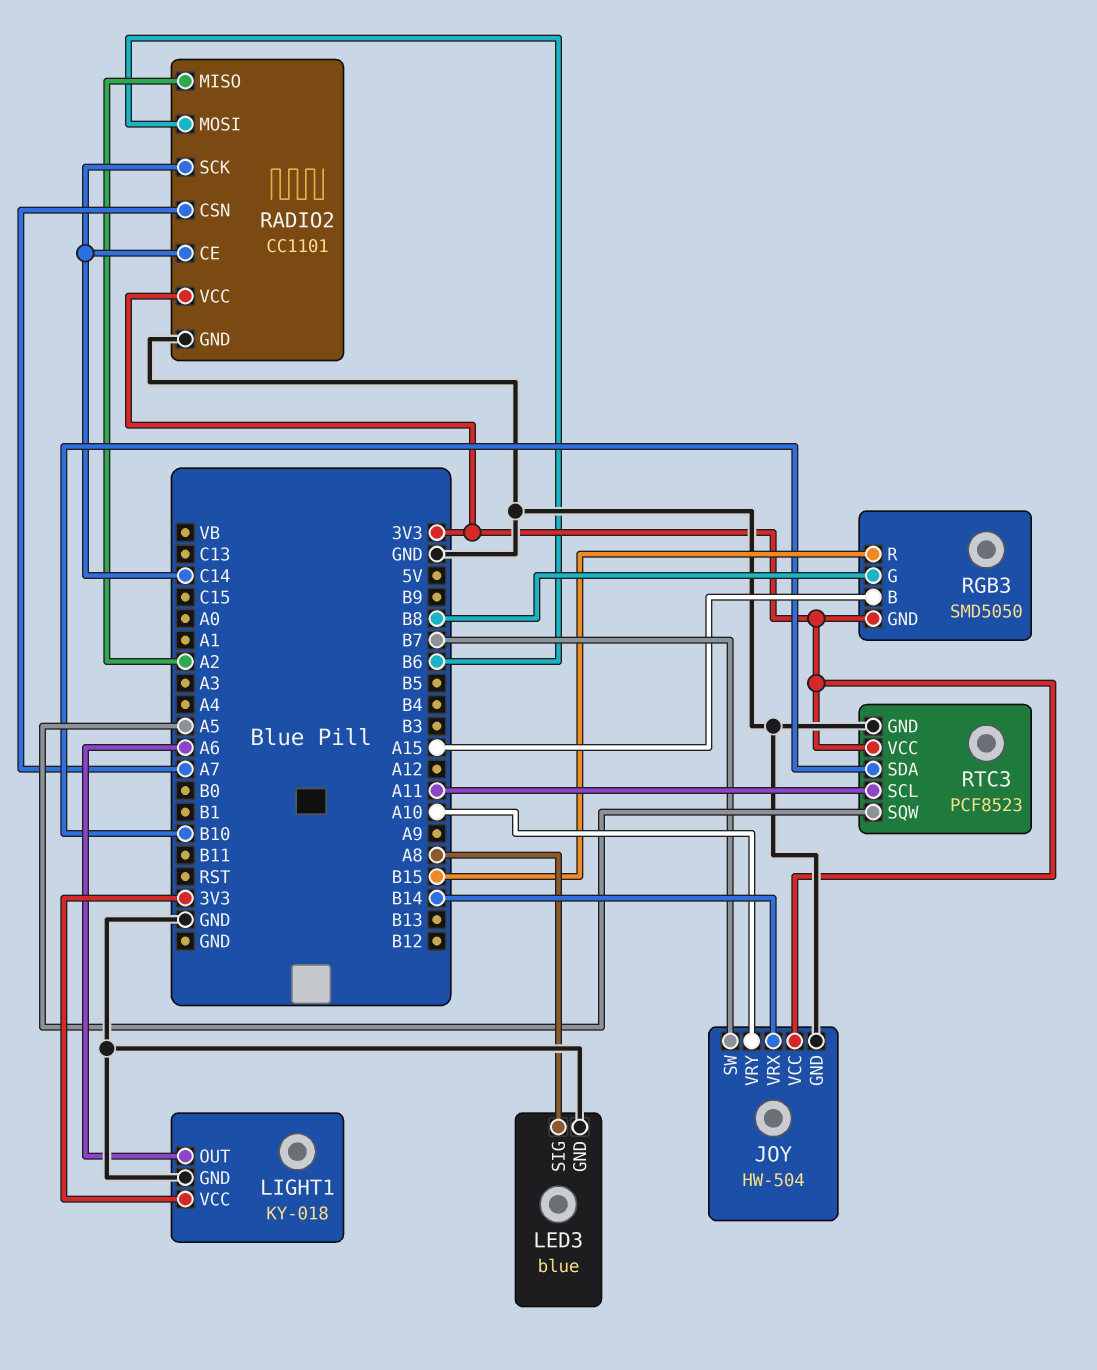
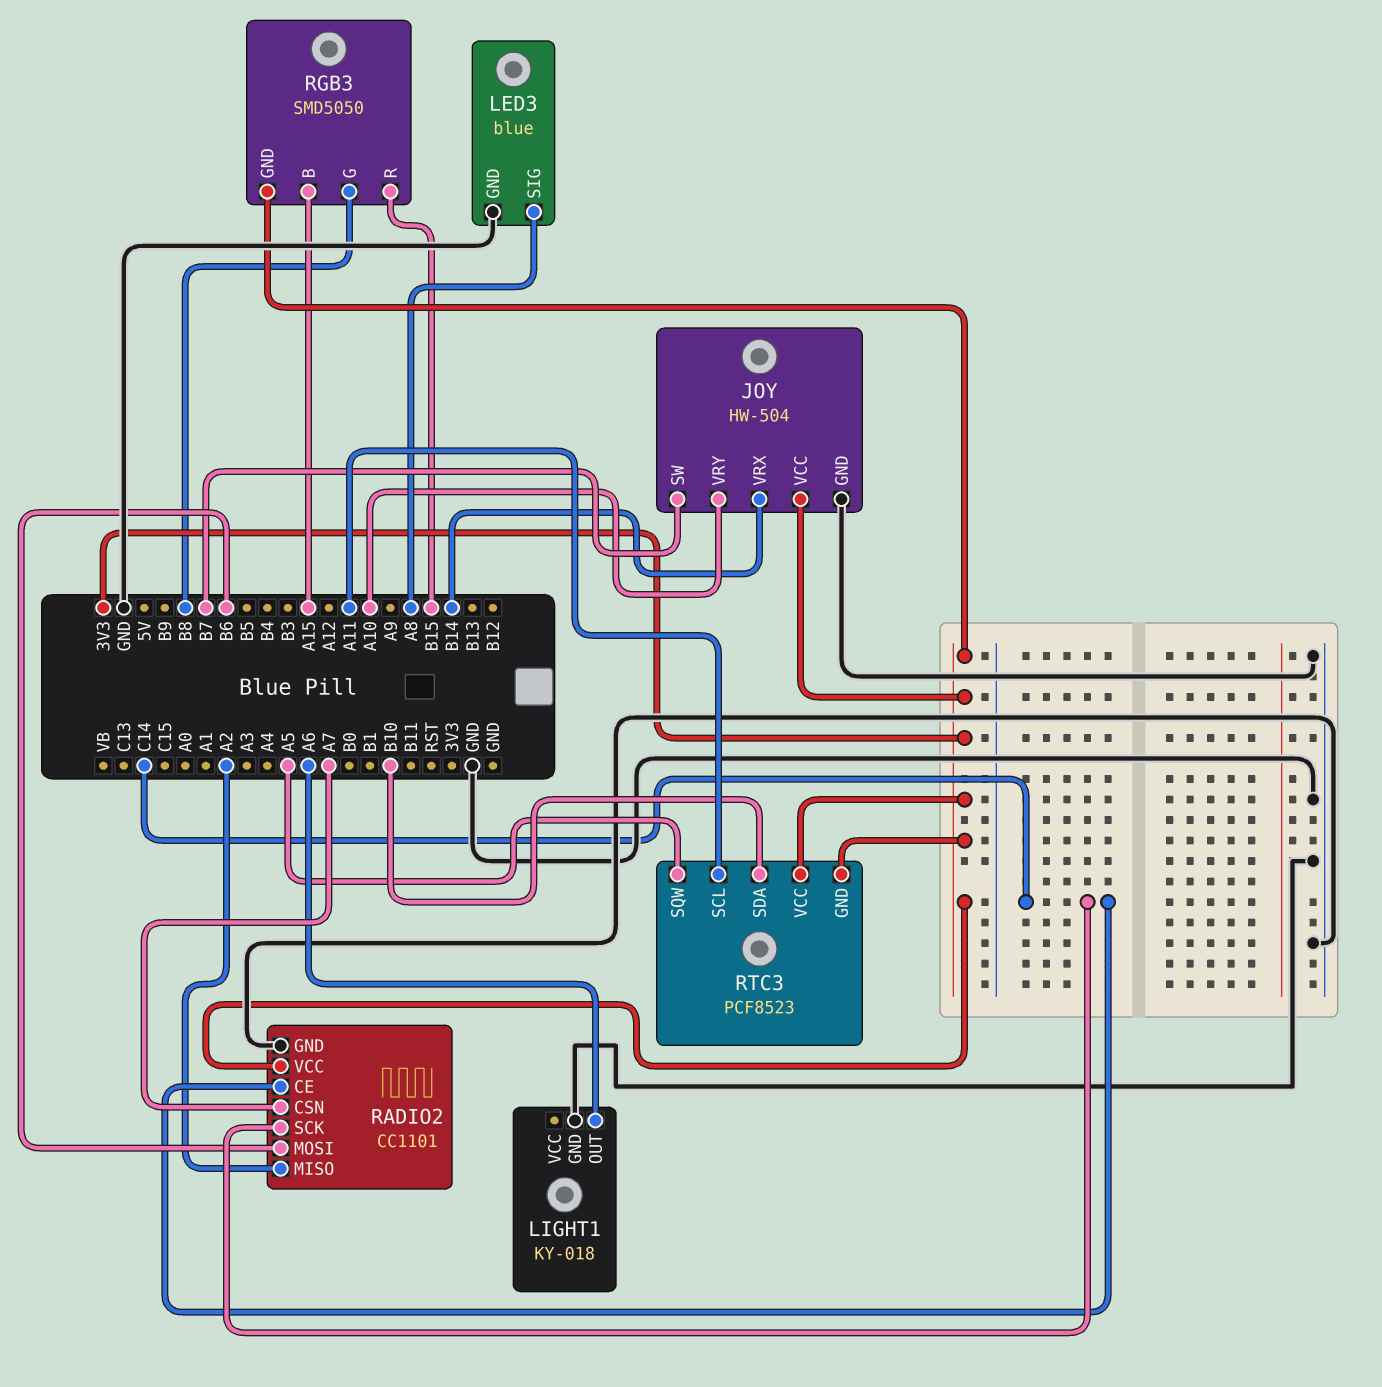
LIGHT1 pin VCC: 3V3 -> none
RTC3 pin GND: GND -> 3V3

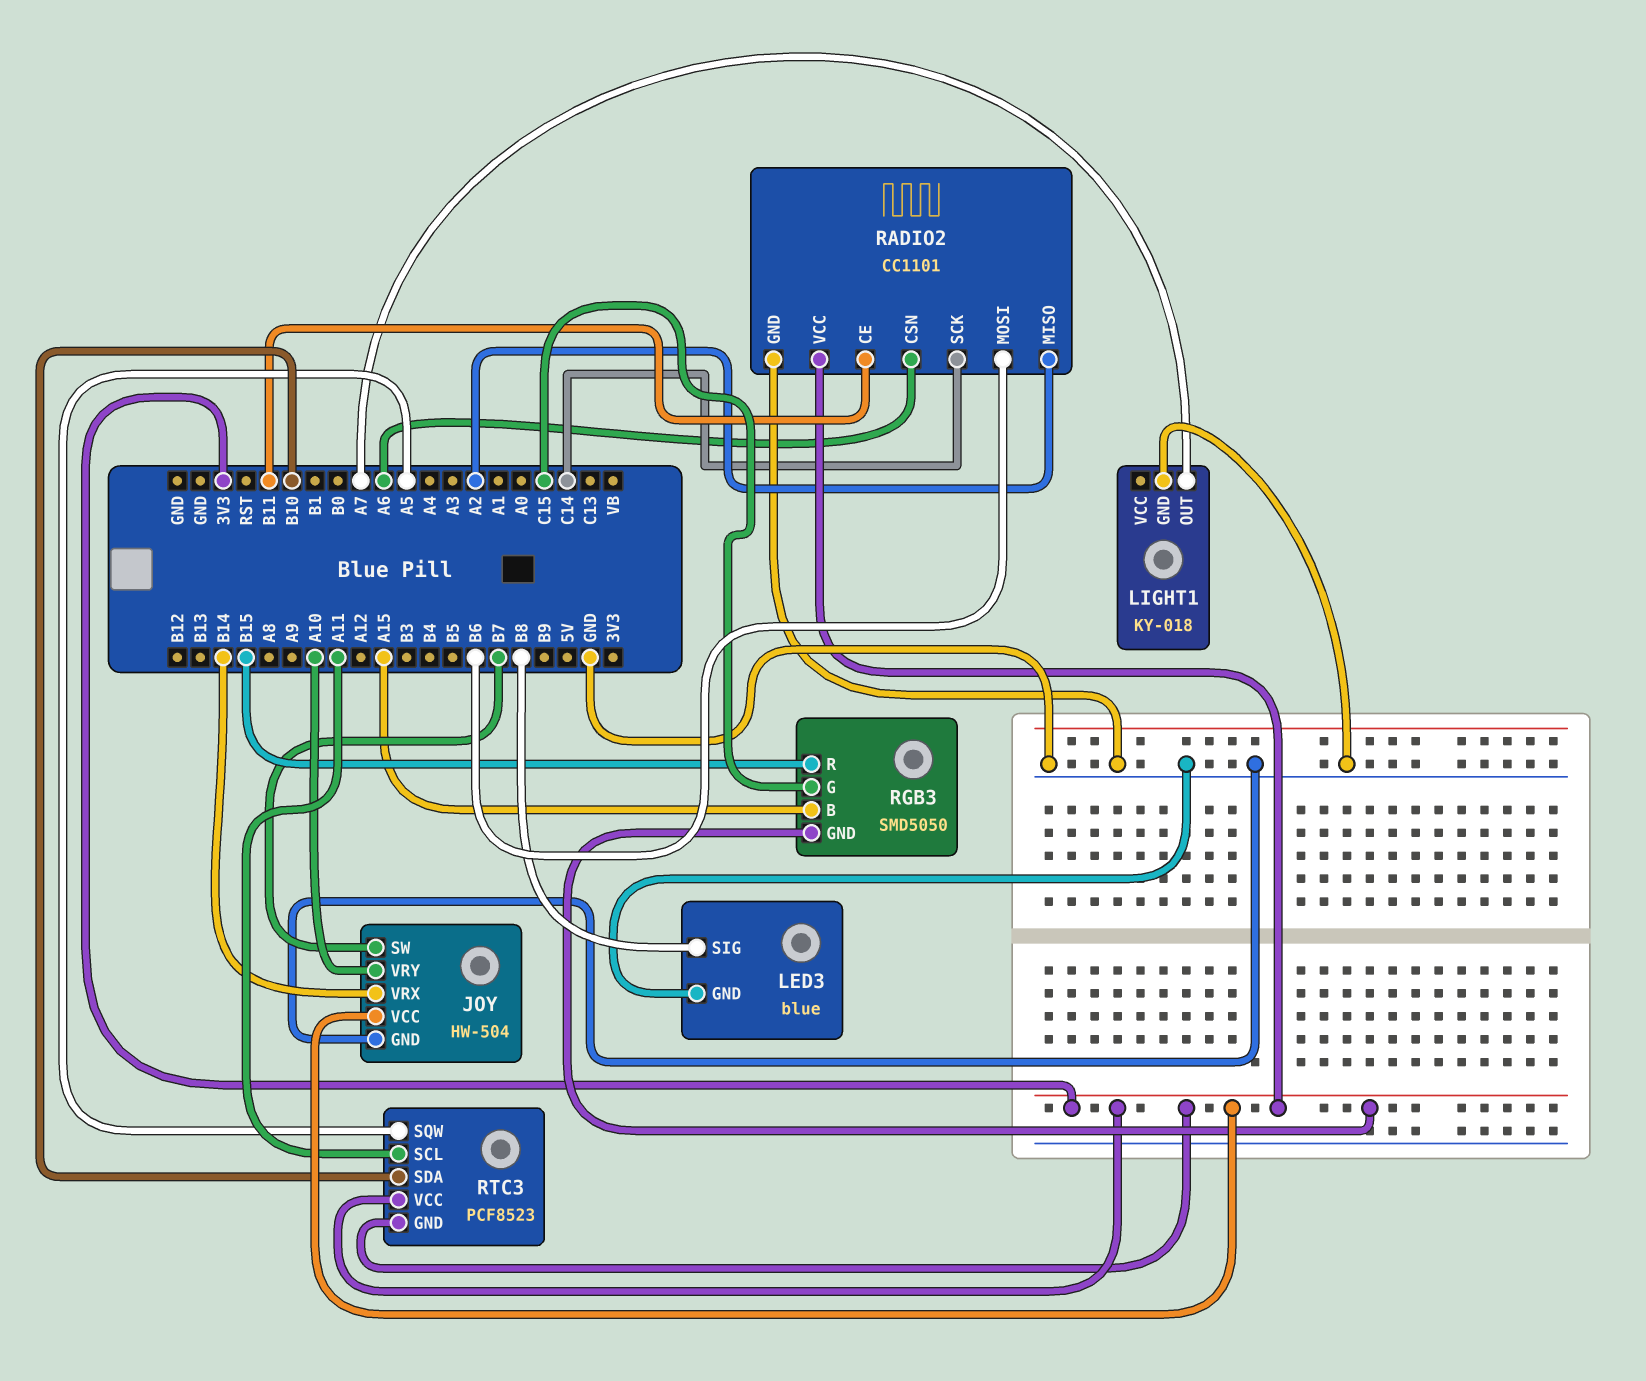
LED3 pin SIG: A8 -> B8
LIGHT1 pin OUT: A6 -> A7
RADIO2 pin CE: C14 -> B11
RADIO2 pin CSN: A7 -> A6
RGB3 pin G: B8 -> C15

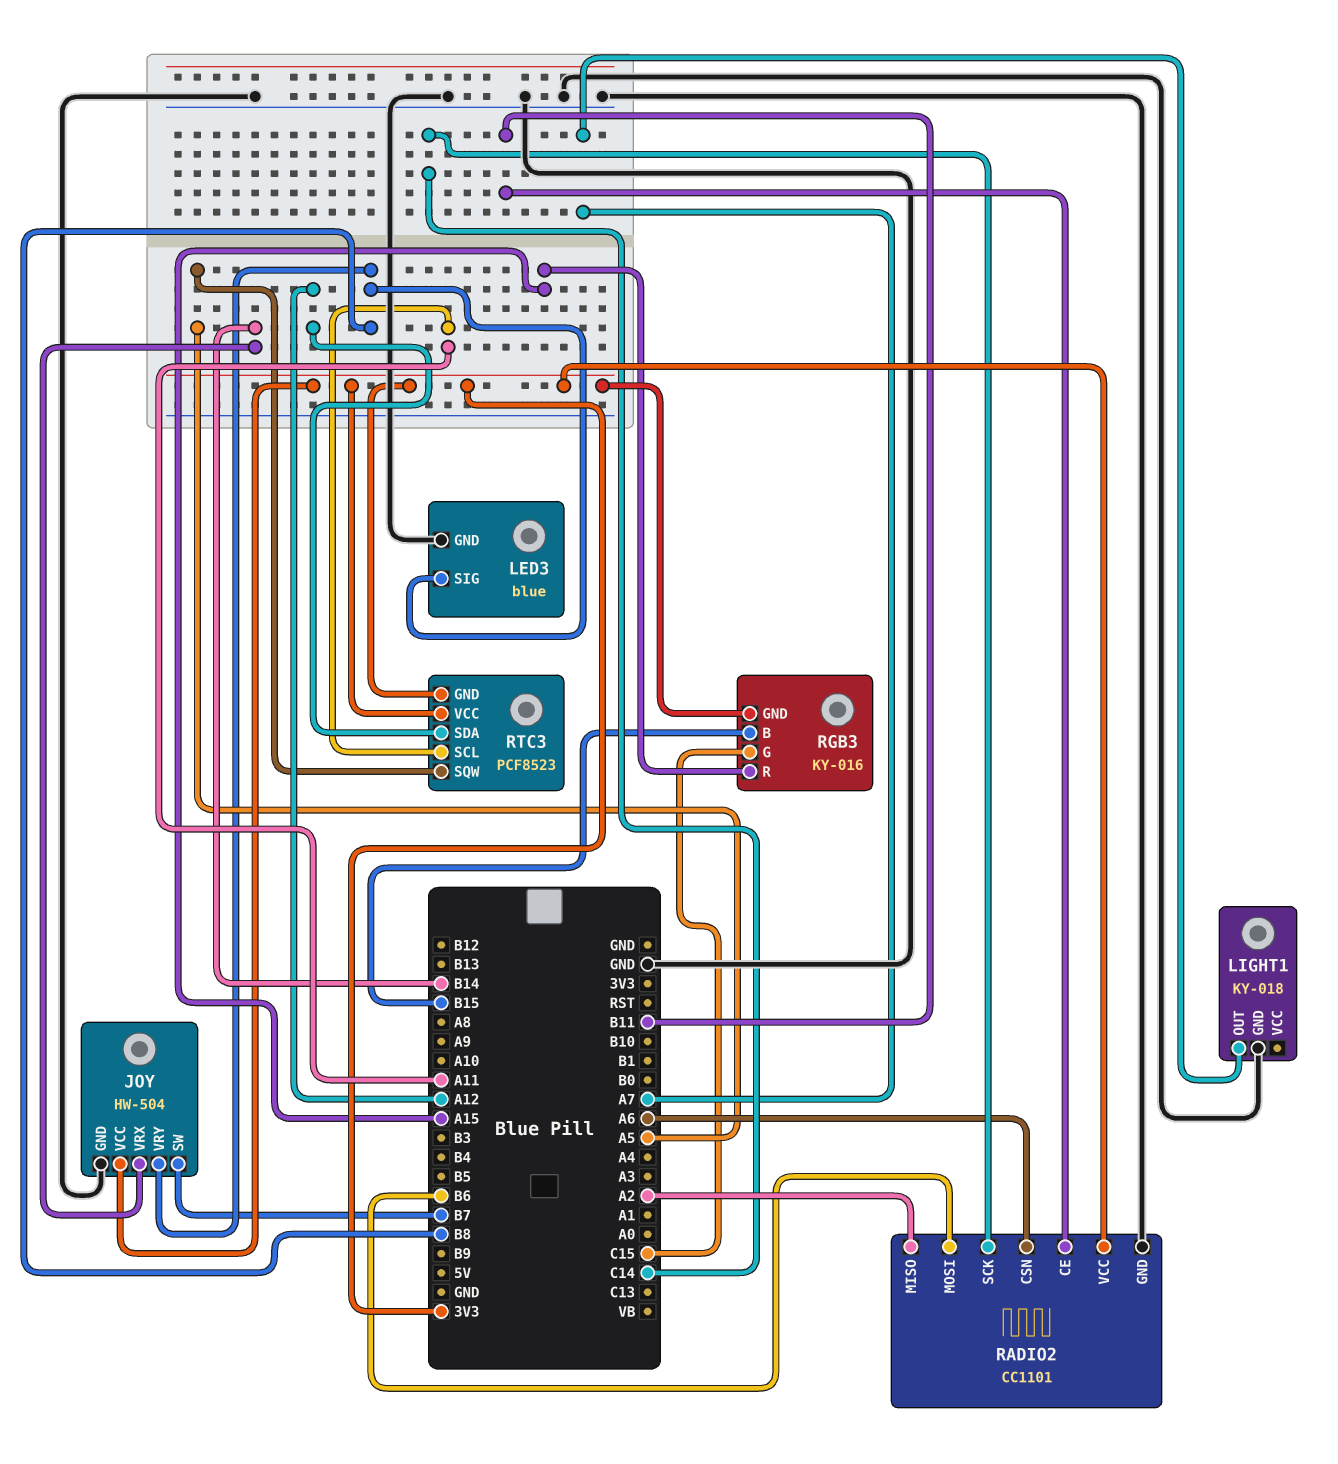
JOY pin VRY: A10 -> B8
RGB3: SMD5050 -> KY-016
RGB3 pin B: A15 -> B15
RGB3 pin R: B15 -> A15
RTC3 pin SDA: B10 -> A12

